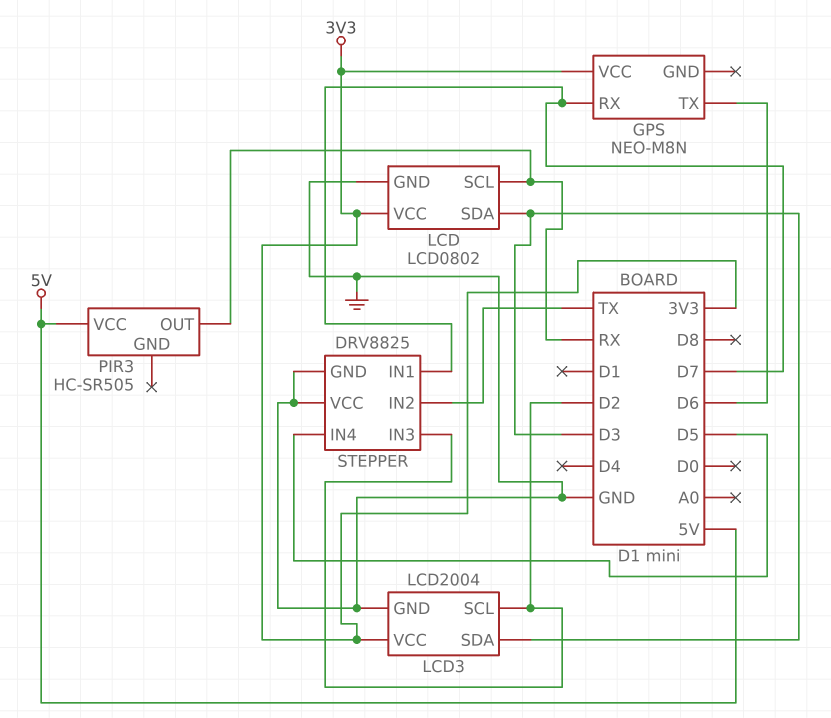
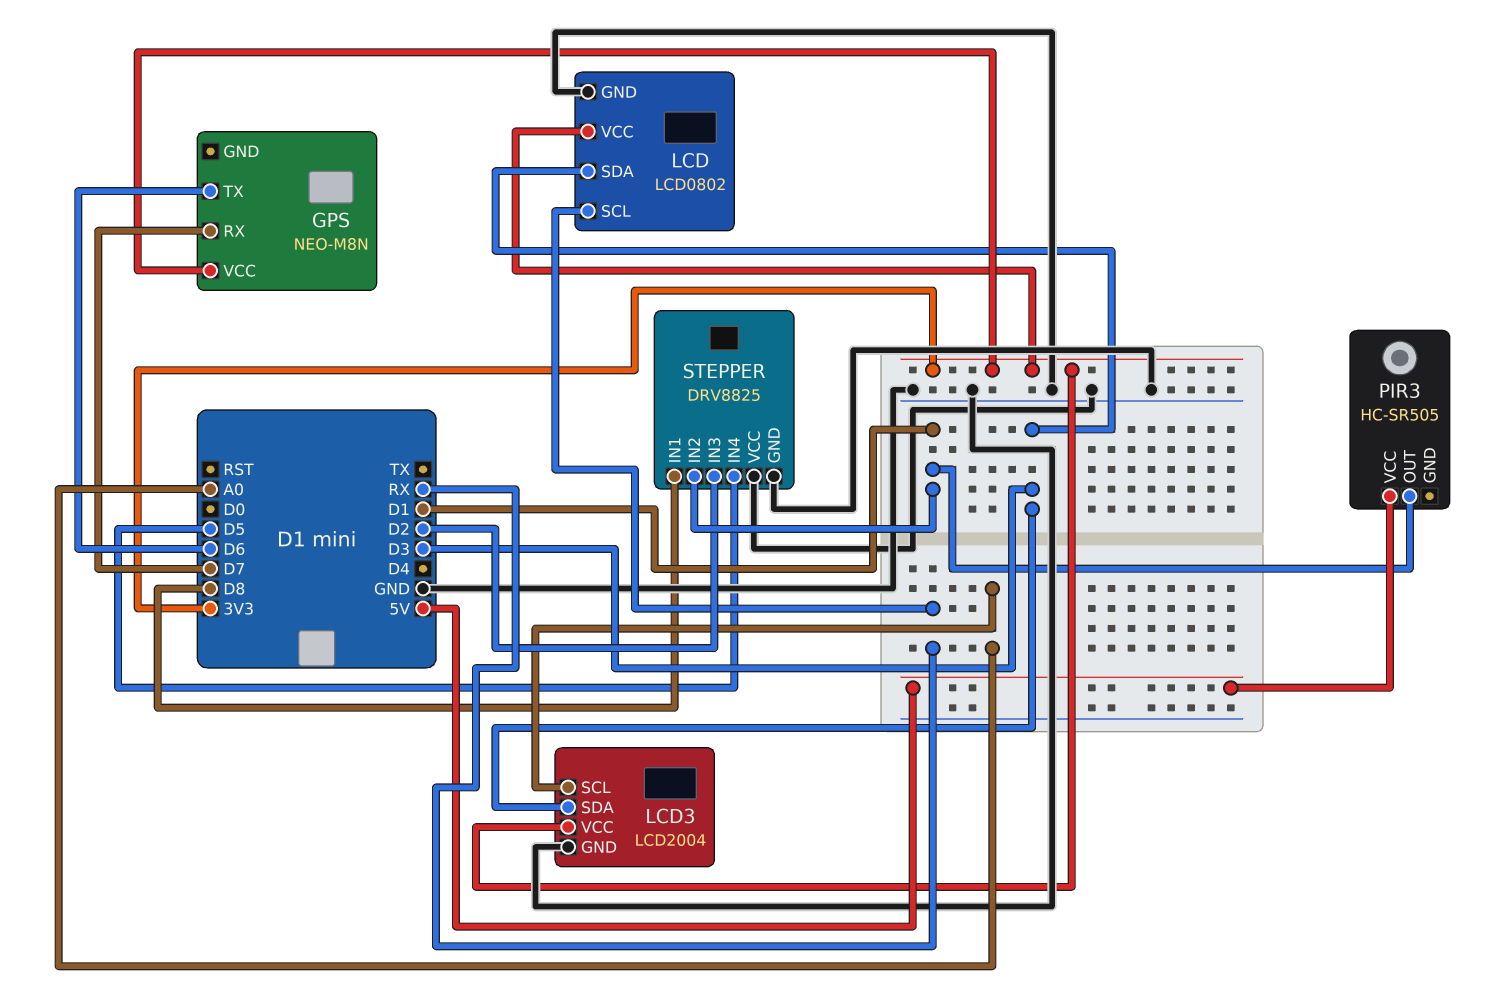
LCD3 pin SCL: D2 -> A0
PIR3 pin OUT: RX -> D1
STEPPER pin IN1: D7 -> D8
STEPPER pin IN2: TX -> D1

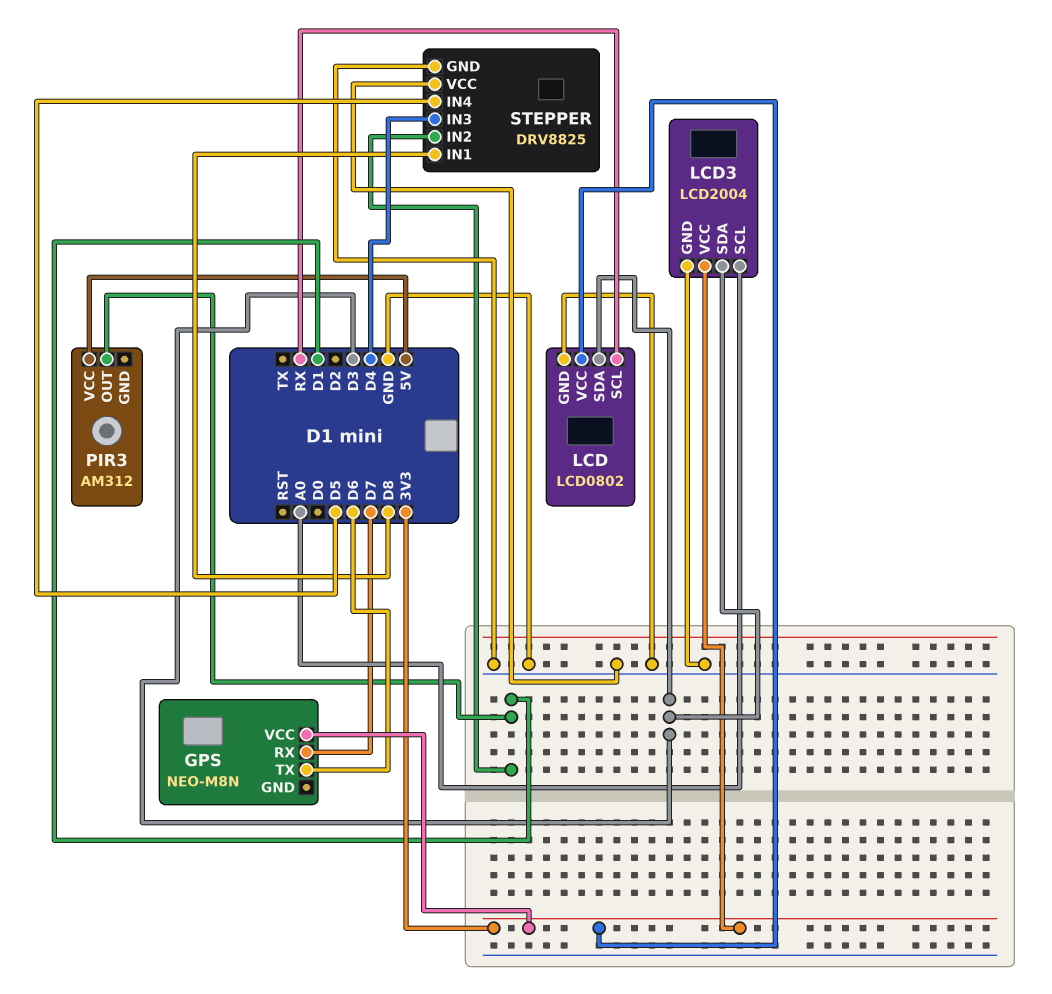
PIR3: HC-SR505 -> AM312
STEPPER pin IN3: D2 -> D4

